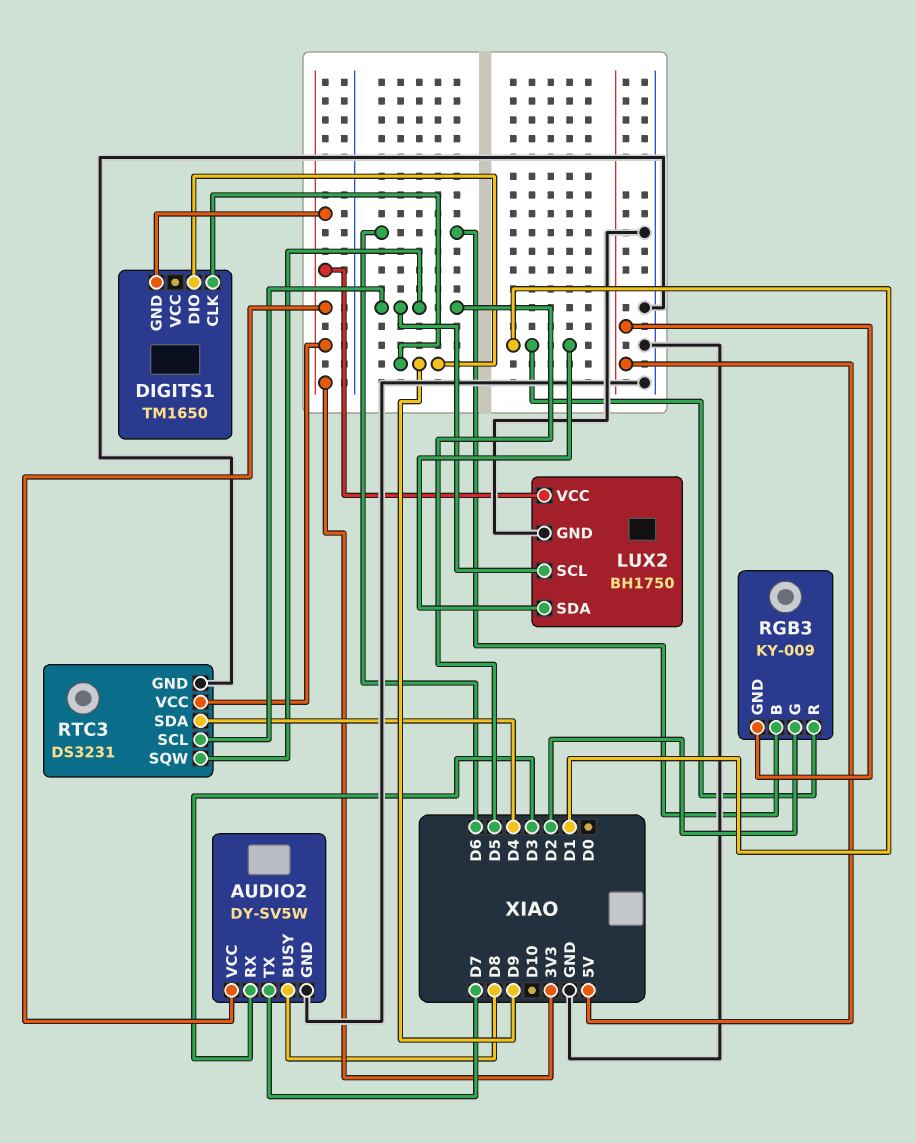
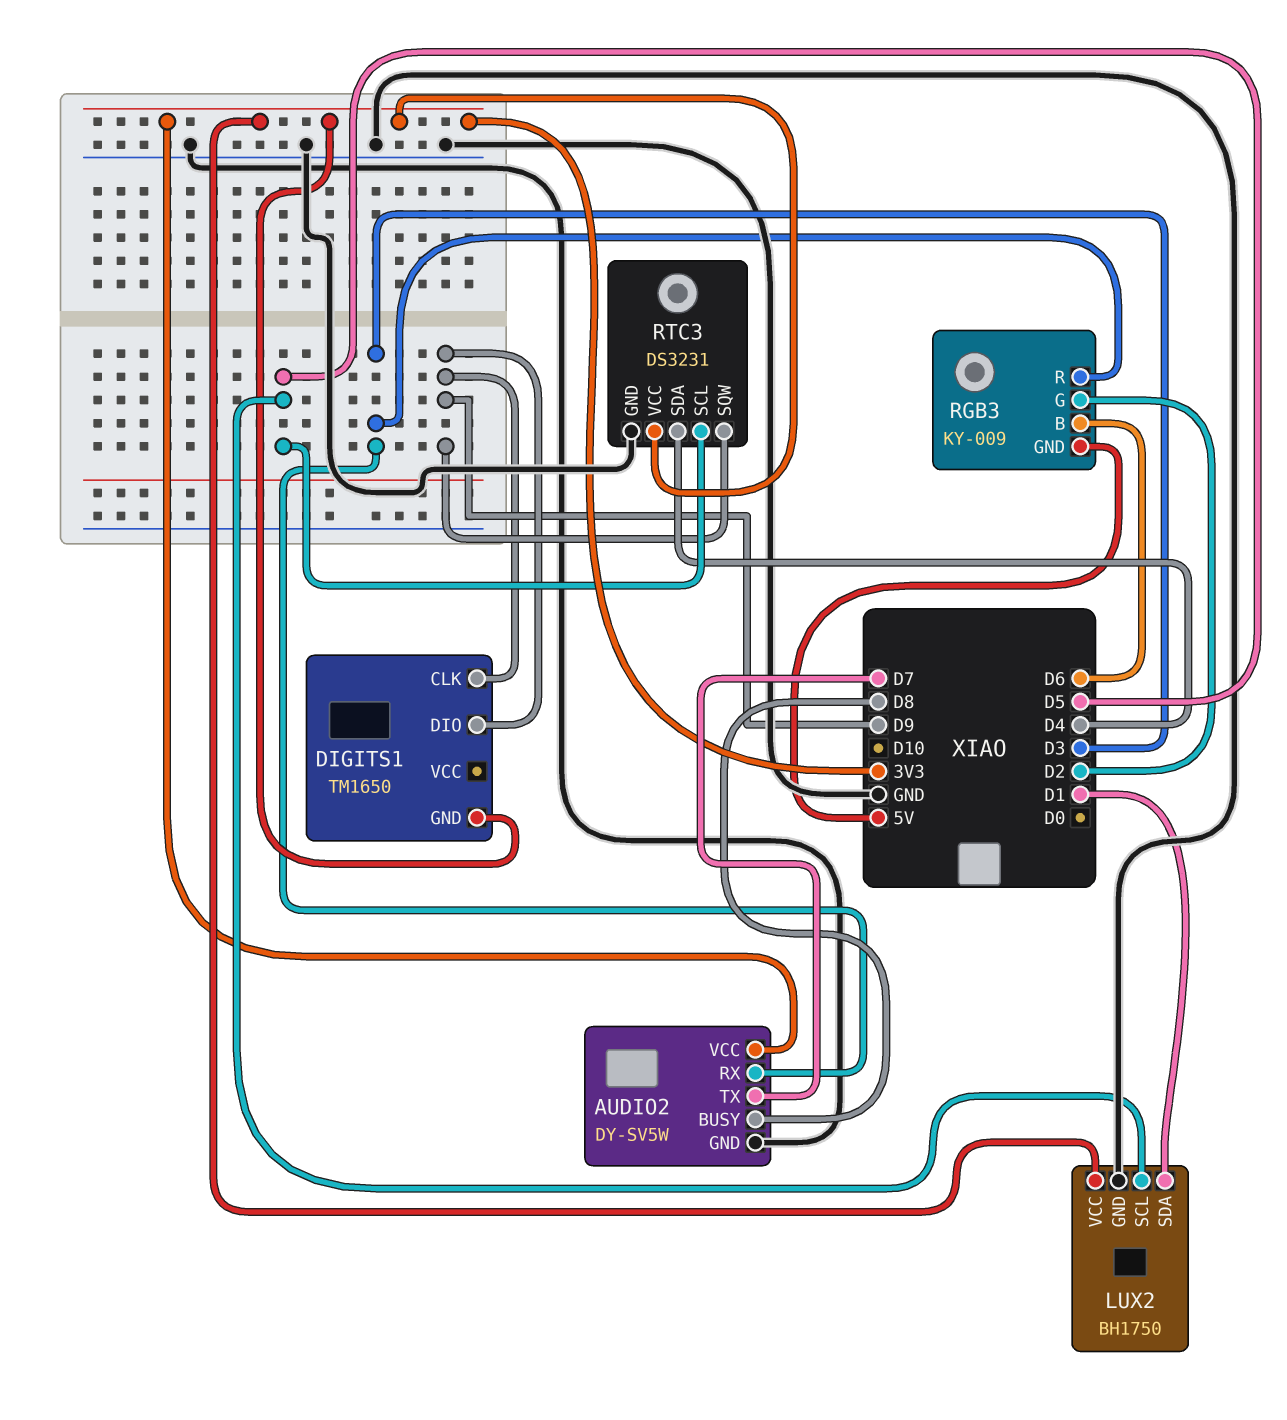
RGB3 pin R: D1 -> D3
RTC3 pin SQW: D5 -> D9

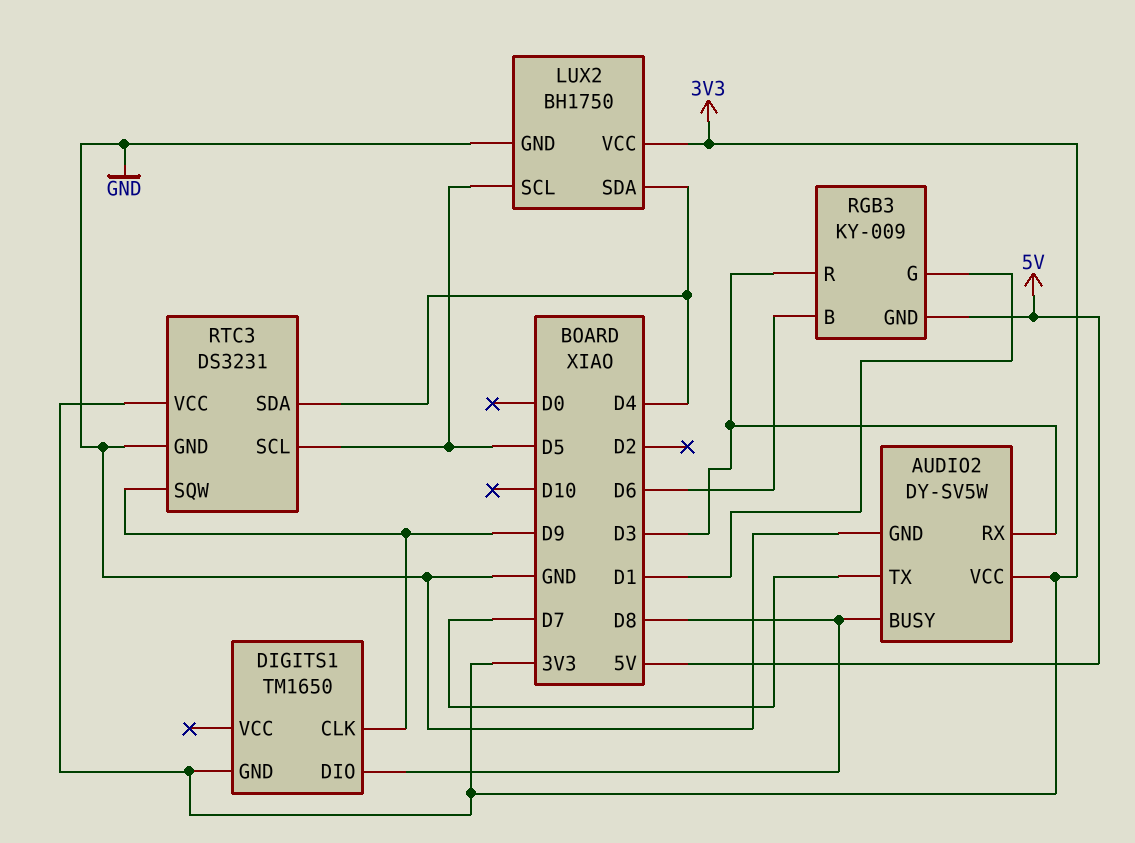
DIGITS1 pin DIO: D9 -> D8
LUX2 pin SDA: D1 -> D4
RGB3 pin G: D2 -> D1

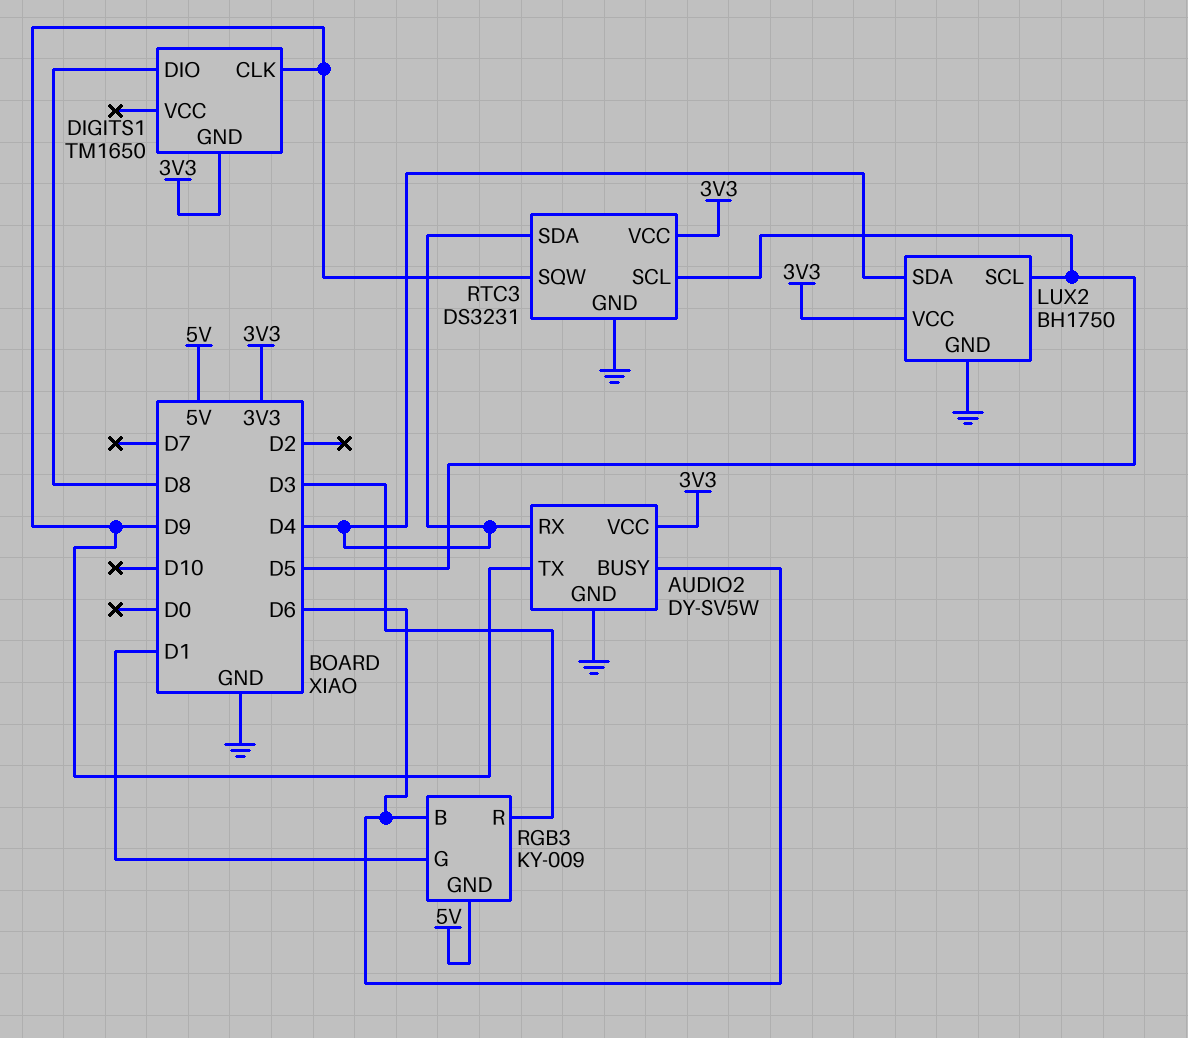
AUDIO2 pin BUSY: D8 -> D6
AUDIO2 pin RX: D3 -> D4
AUDIO2 pin TX: D7 -> D9

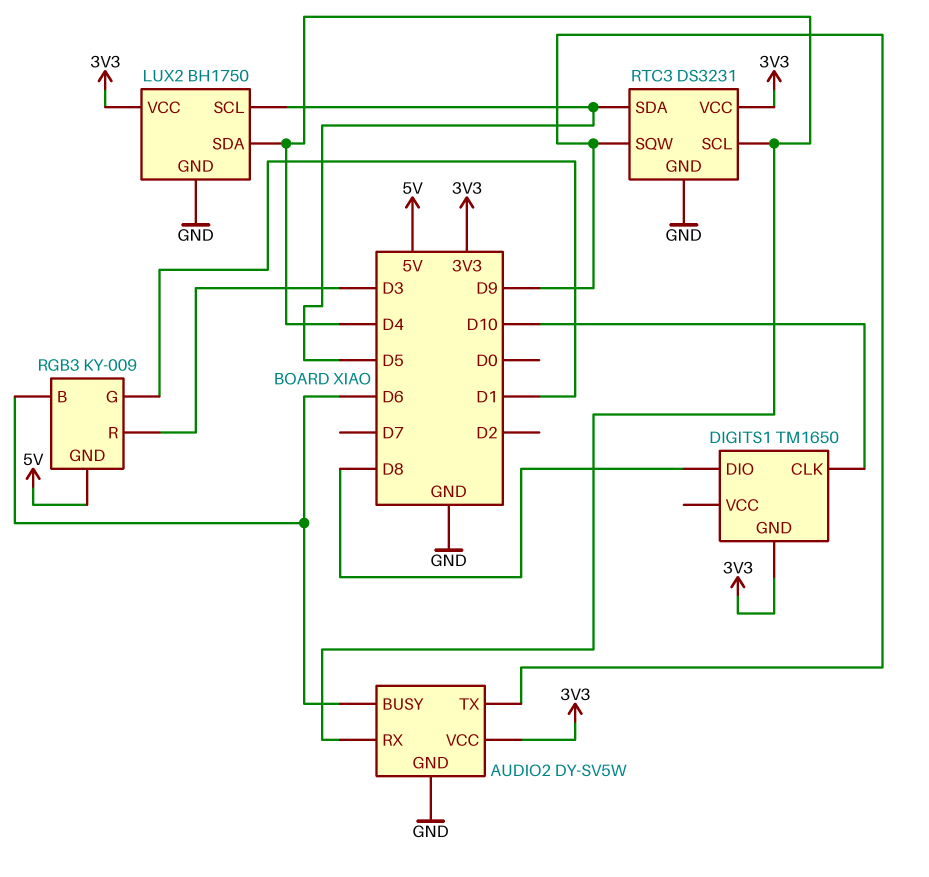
DIGITS1 pin CLK: D9 -> D10
RTC3 pin SCL: D5 -> D4
RTC3 pin SDA: D4 -> D5

